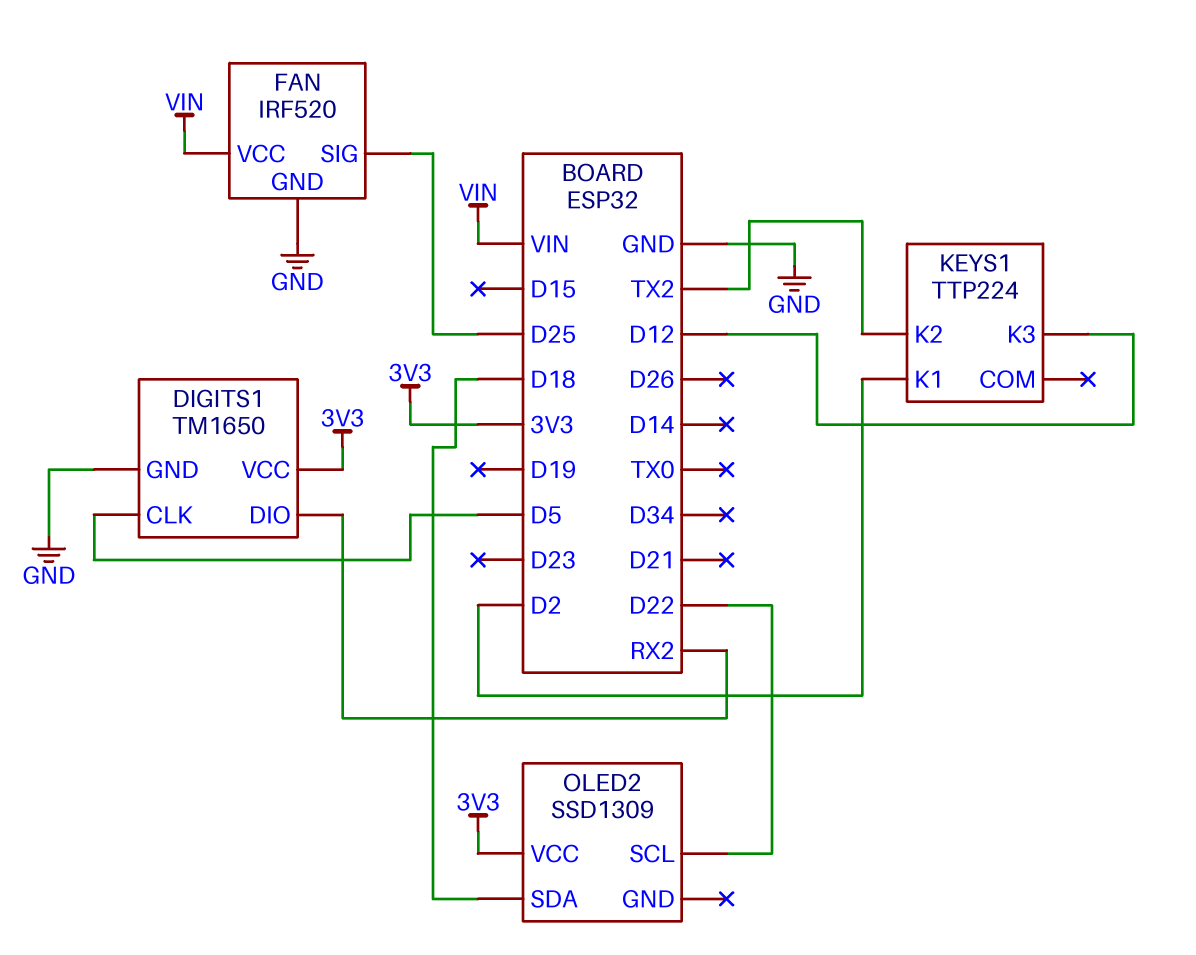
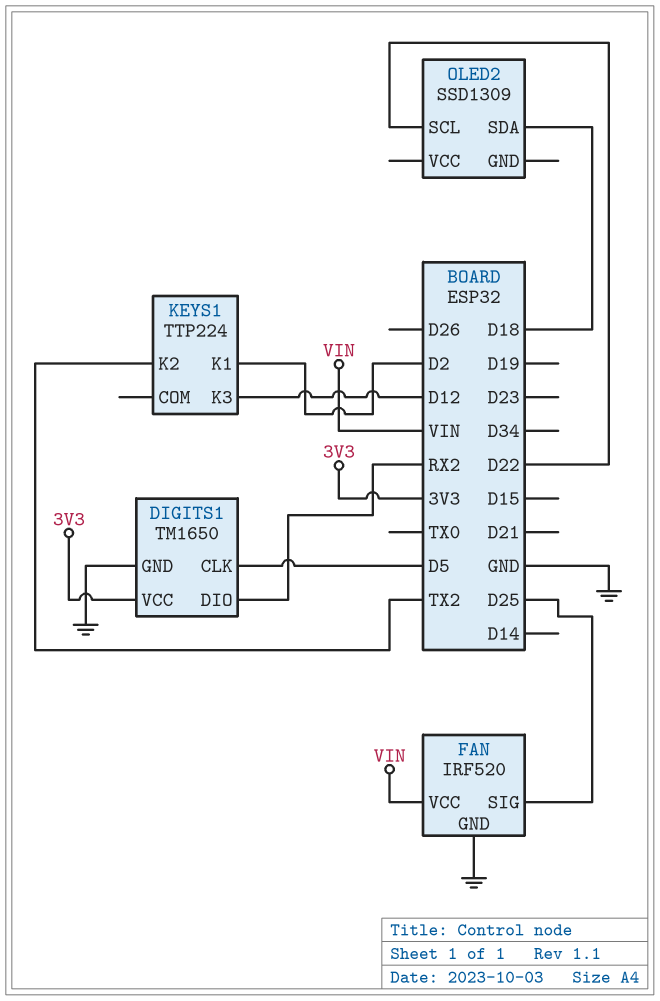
OLED2 pin VCC: 3V3 -> none

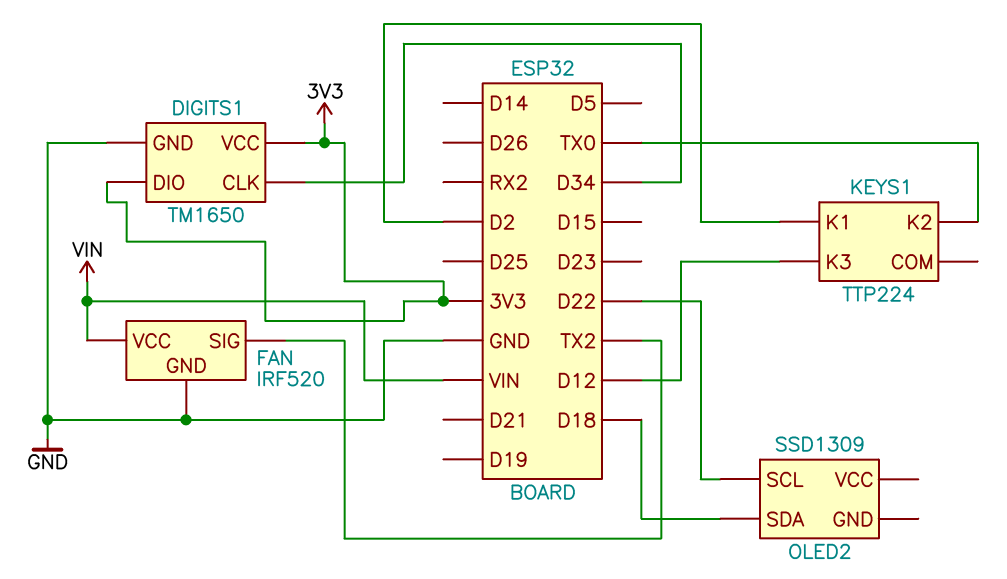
DIGITS1 pin CLK: D5 -> D34
DIGITS1 pin DIO: RX2 -> 3V3
FAN pin SIG: D25 -> TX2
KEYS1 pin K2: TX2 -> TX0

